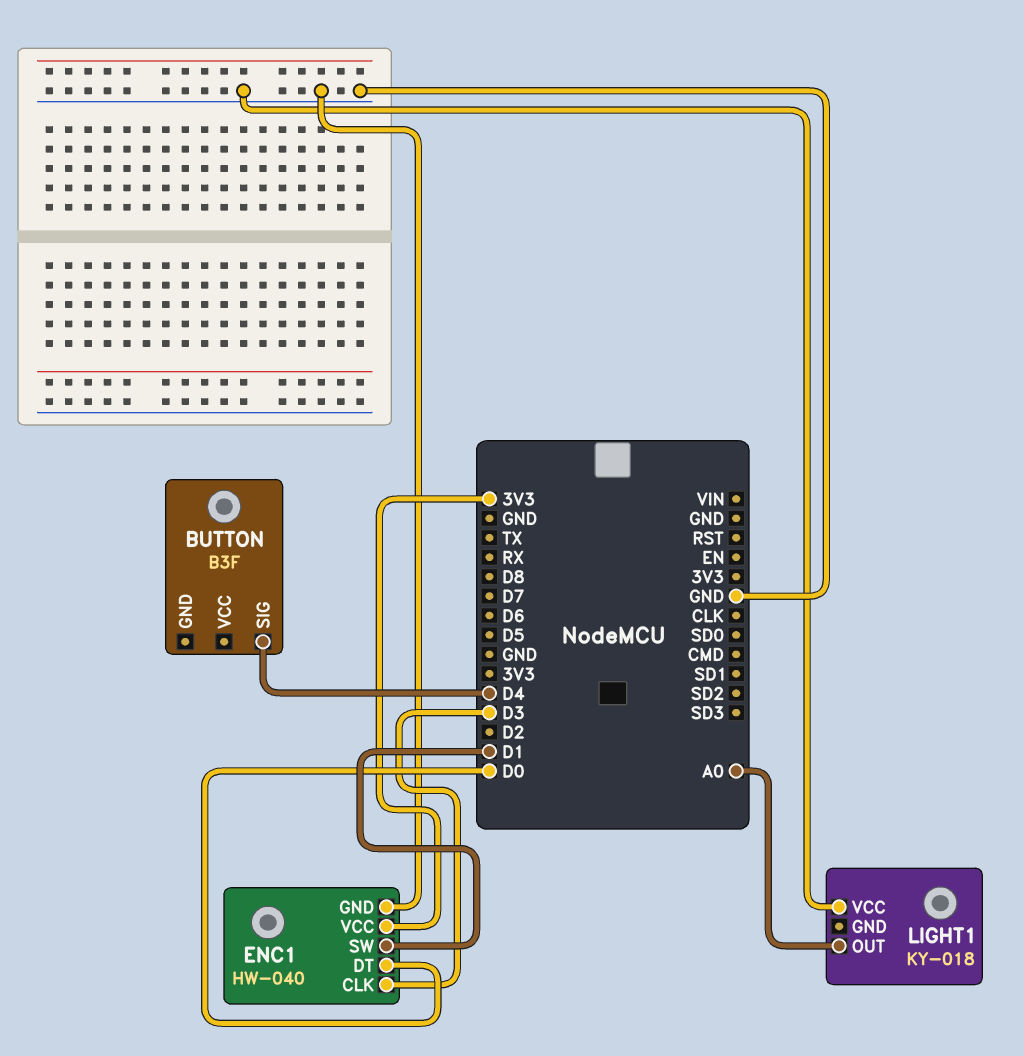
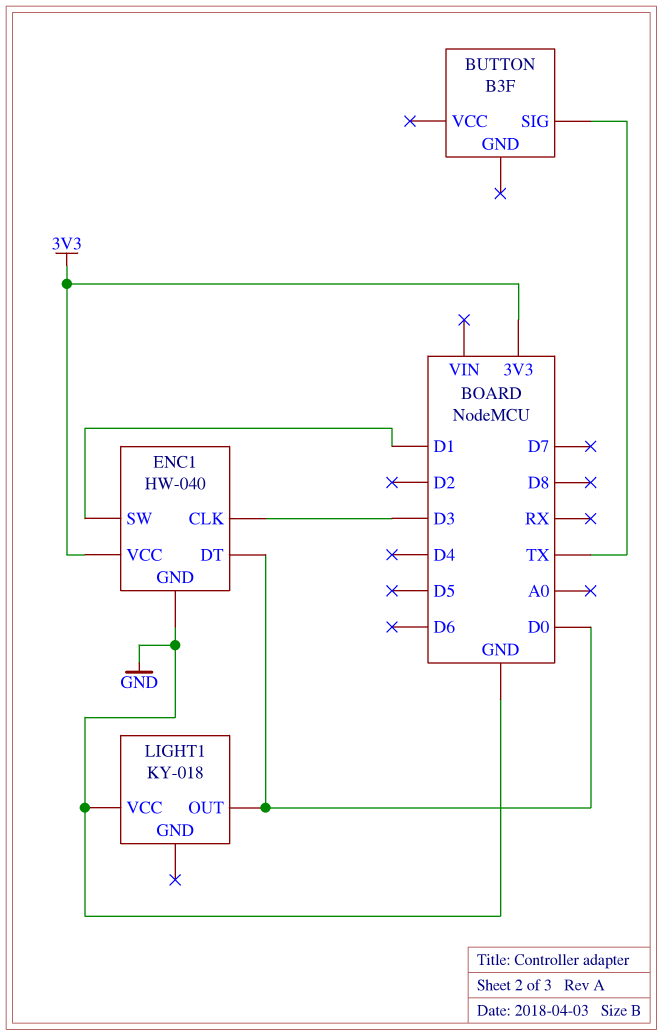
BUTTON pin SIG: D4 -> TX
LIGHT1 pin OUT: A0 -> D0

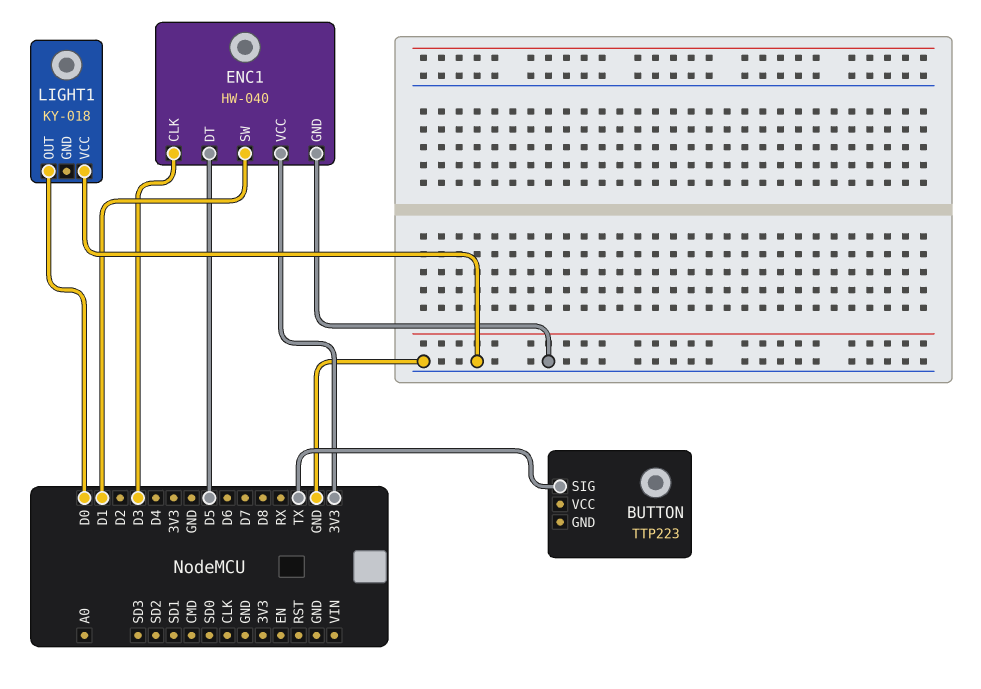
BUTTON: B3F -> TTP223
ENC1 pin DT: D0 -> D5

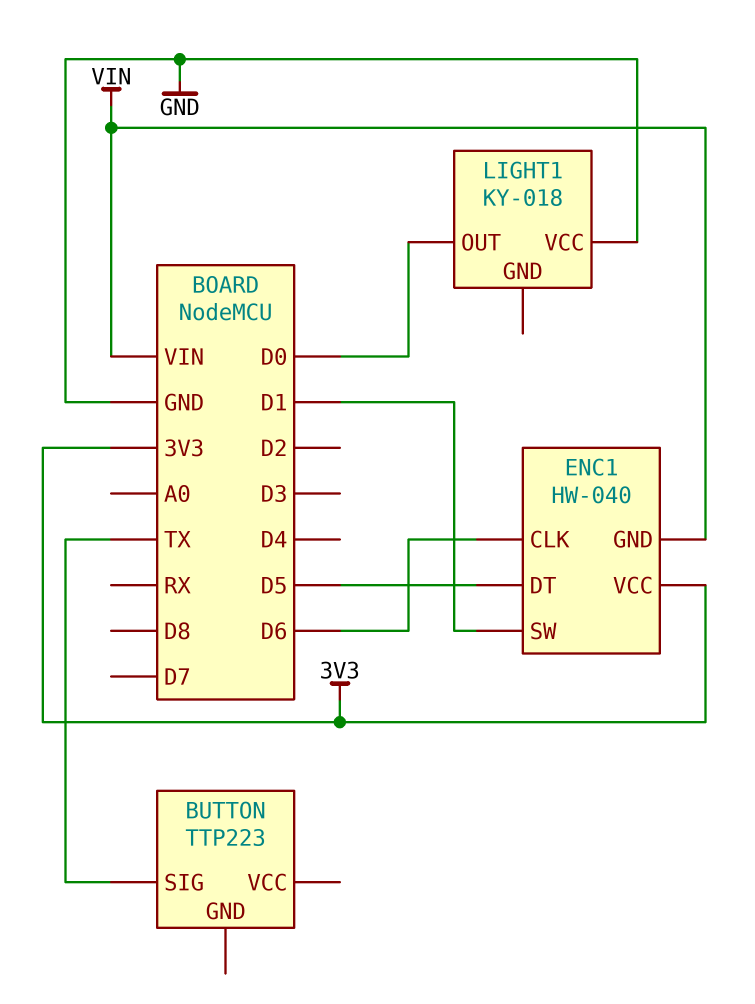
ENC1 pin CLK: D3 -> D6
ENC1 pin GND: GND -> VIN

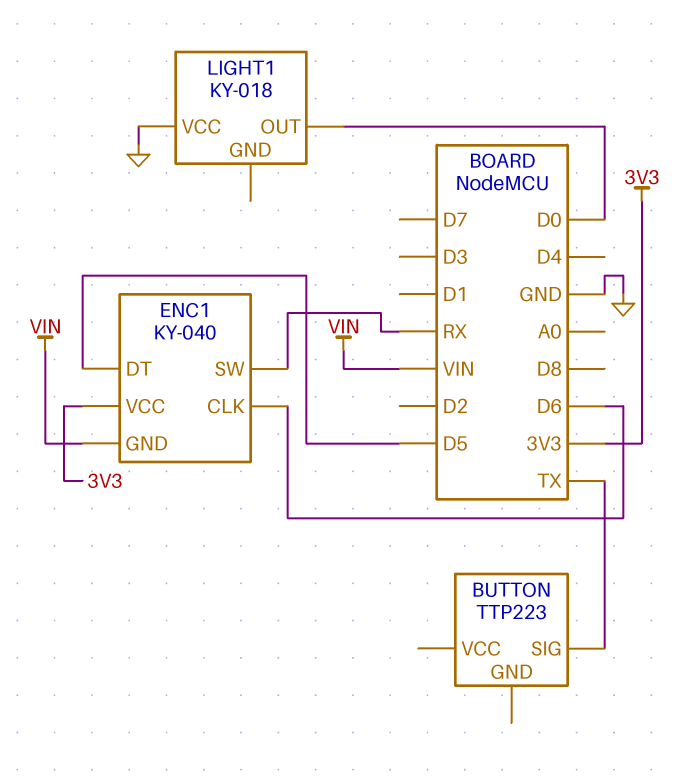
ENC1: HW-040 -> KY-040
ENC1 pin SW: D1 -> RX

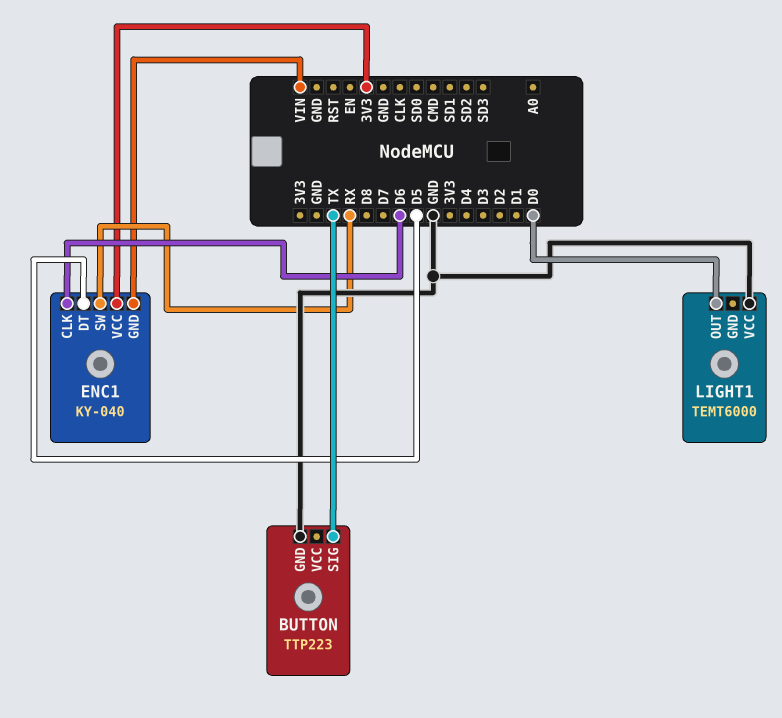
BUTTON pin GND: none -> GND
LIGHT1: KY-018 -> TEMT6000

